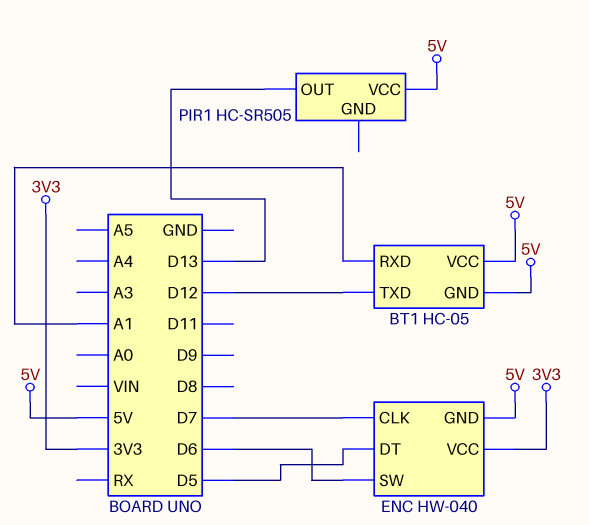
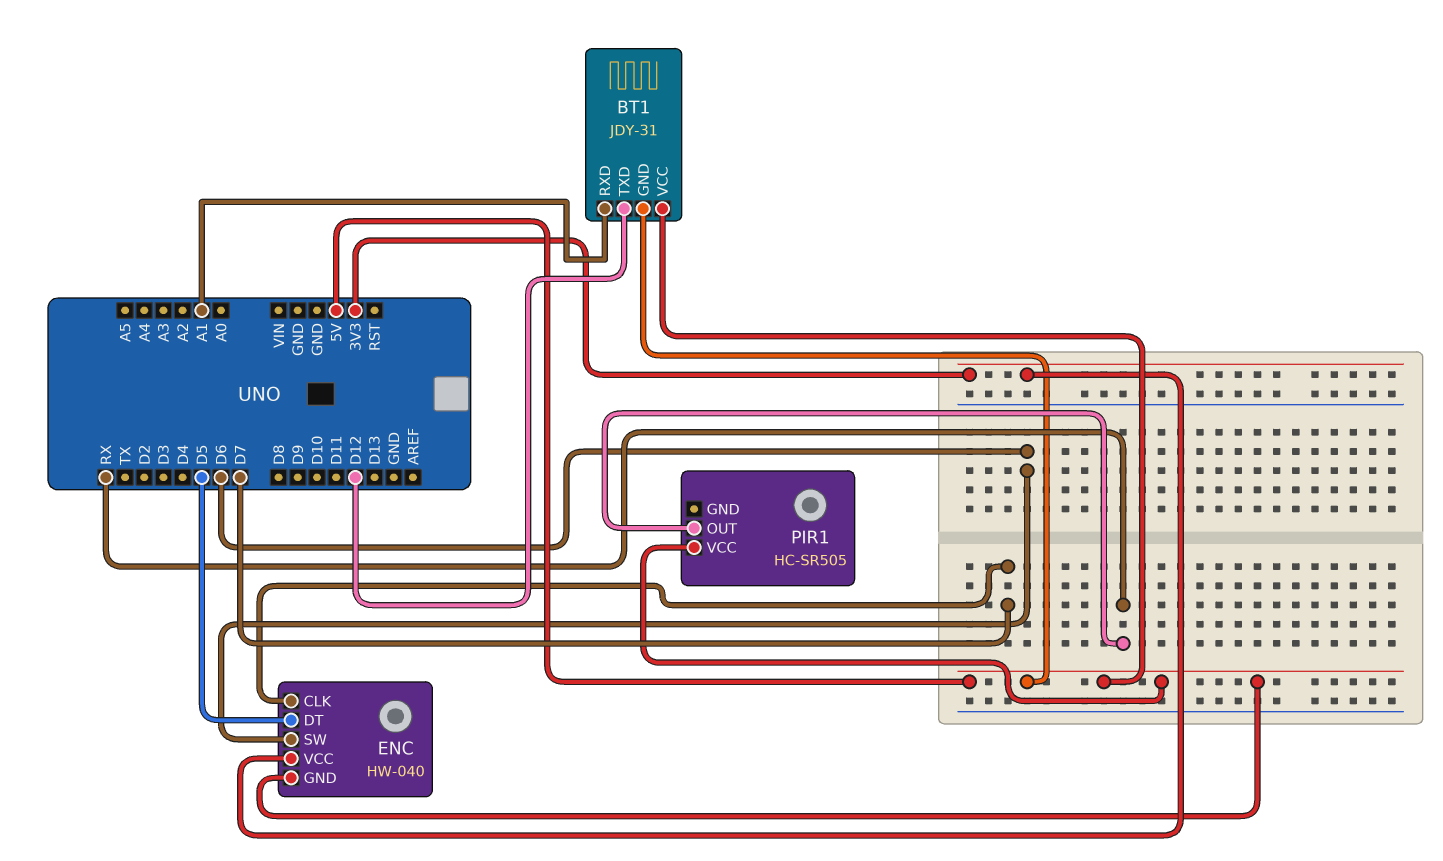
BT1: HC-05 -> JDY-31
PIR1 pin OUT: D13 -> RX

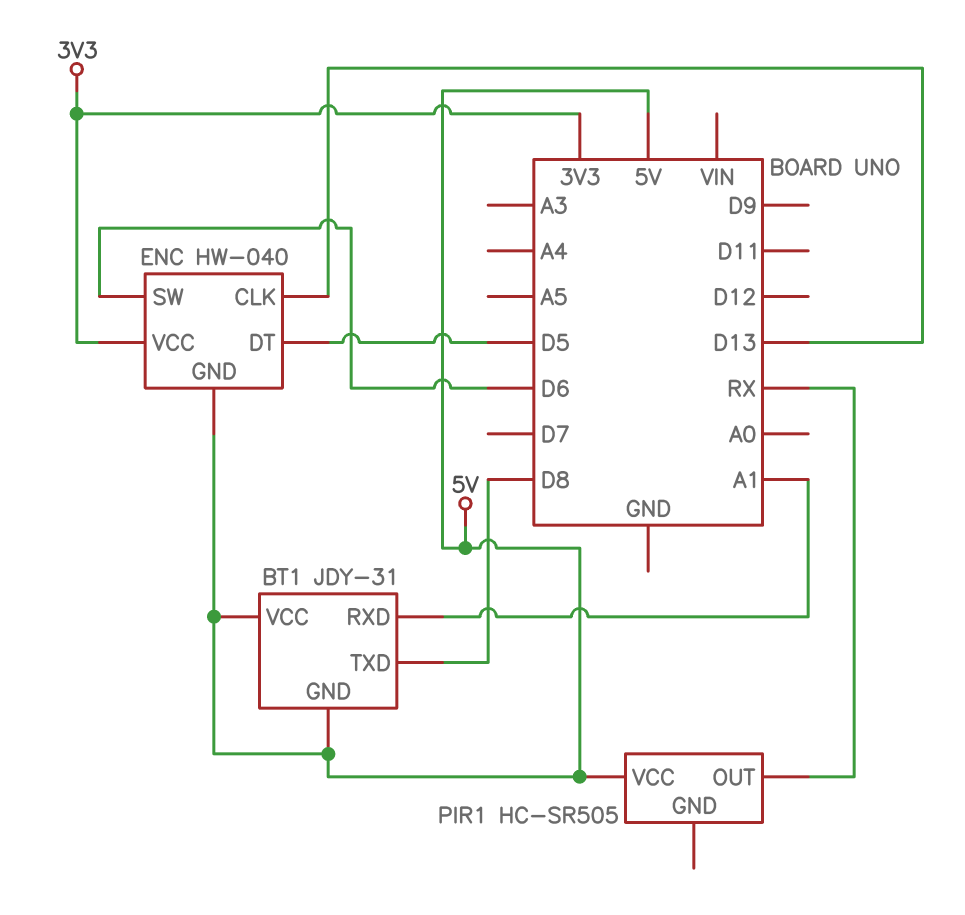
BT1 pin TXD: D12 -> D8
ENC pin CLK: D7 -> D13

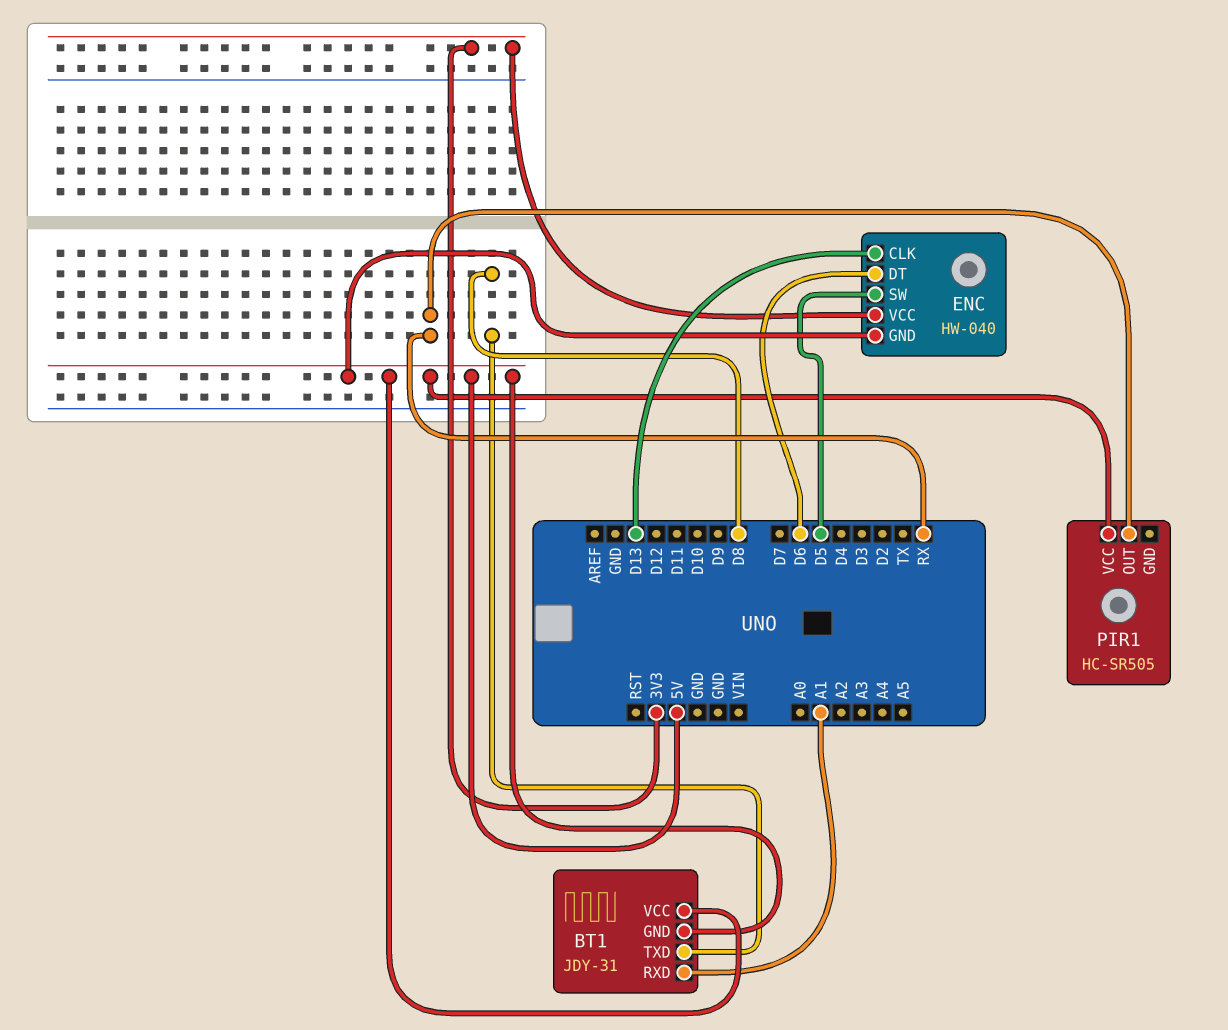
ENC pin DT: D5 -> D6
ENC pin SW: D6 -> D5

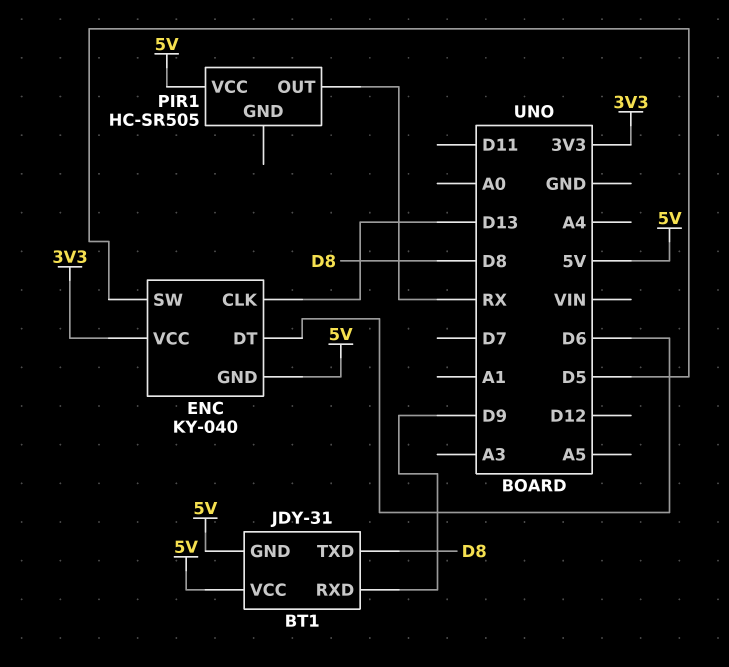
BT1 pin RXD: A1 -> D9
ENC: HW-040 -> KY-040

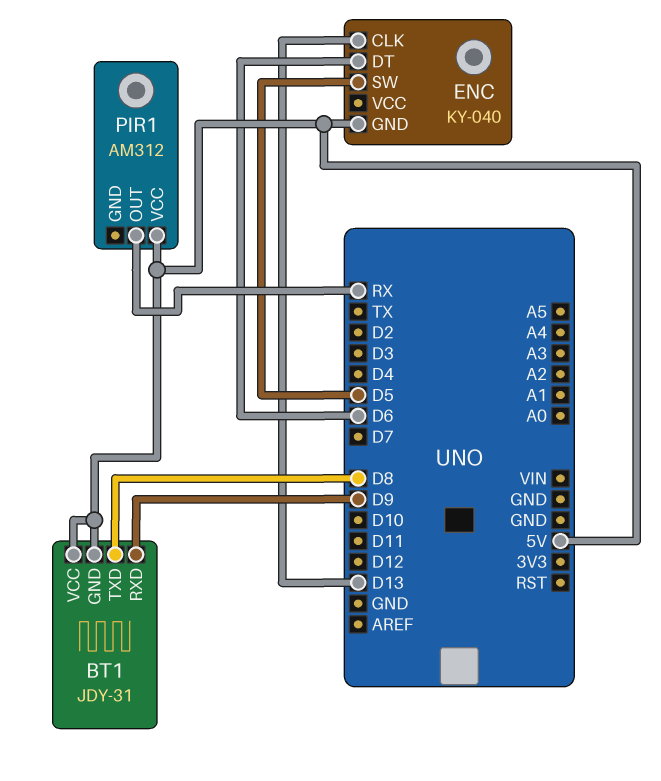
ENC pin VCC: 3V3 -> none
PIR1: HC-SR505 -> AM312

